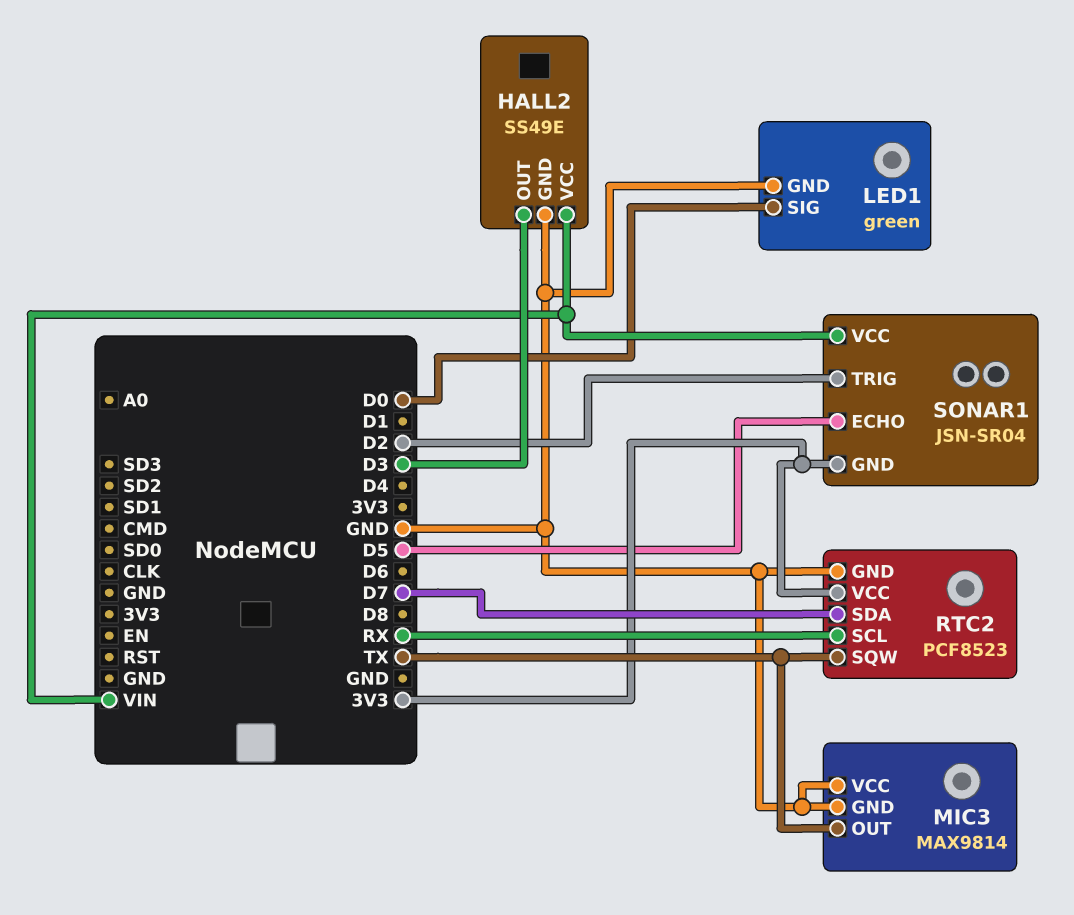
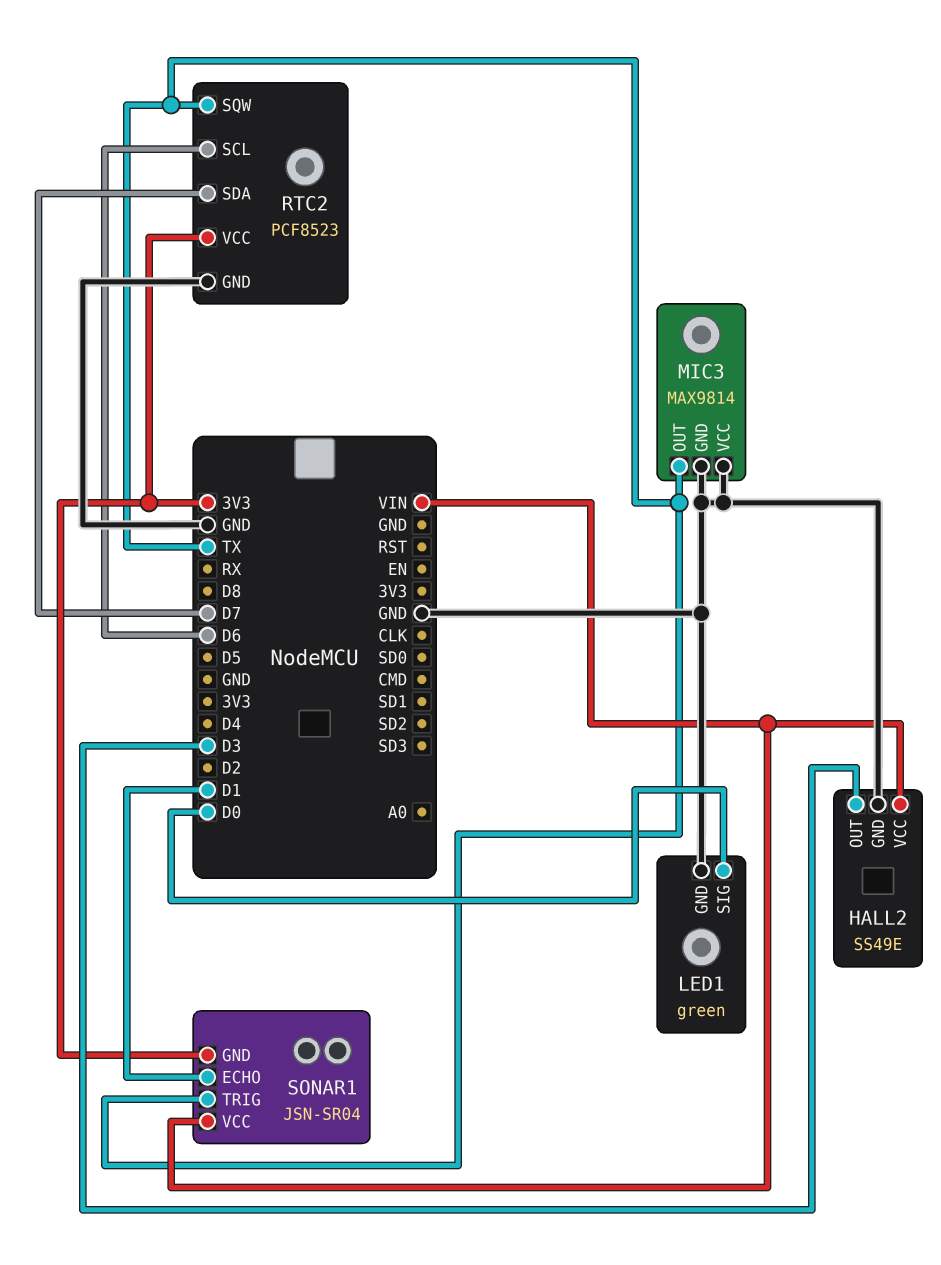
RTC2 pin SCL: RX -> D6
SONAR1 pin ECHO: D5 -> D1
SONAR1 pin TRIG: D2 -> TX

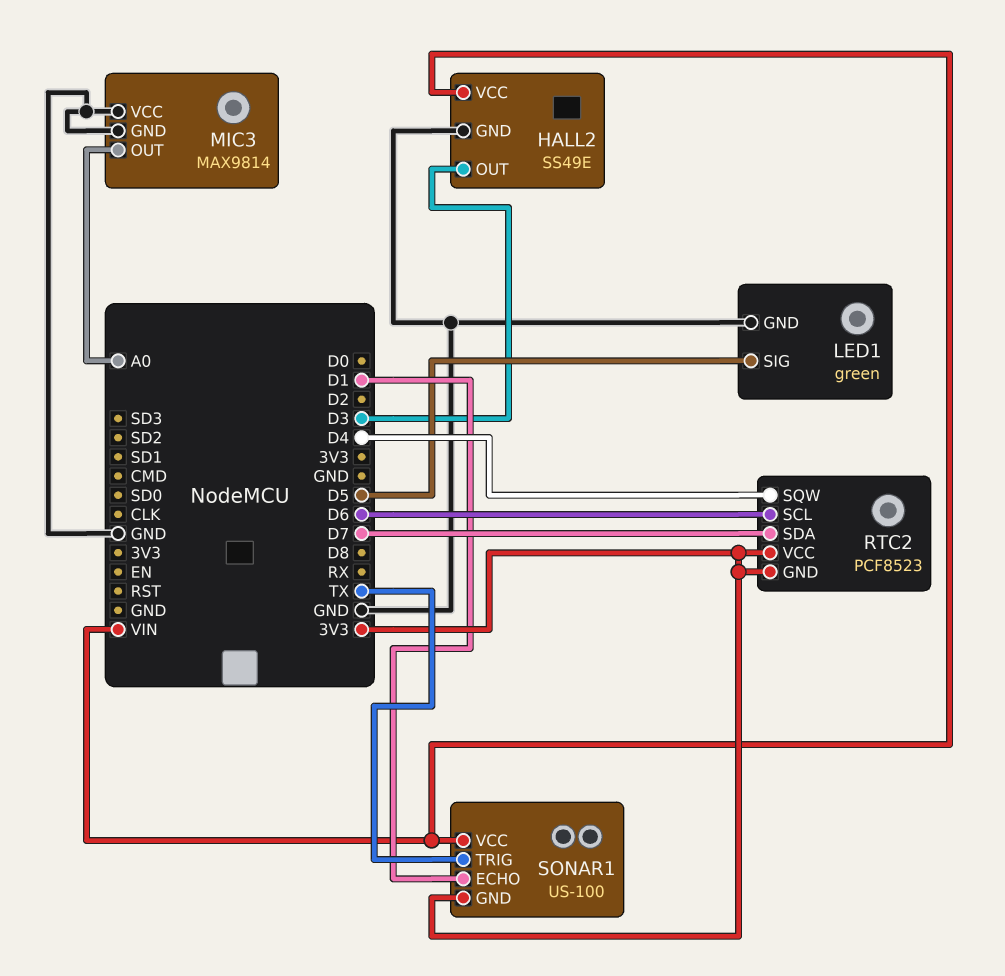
LED1 pin SIG: D0 -> D5
MIC3 pin OUT: TX -> A0
RTC2 pin GND: GND -> 3V3
RTC2 pin SQW: TX -> D4
SONAR1: JSN-SR04 -> US-100

